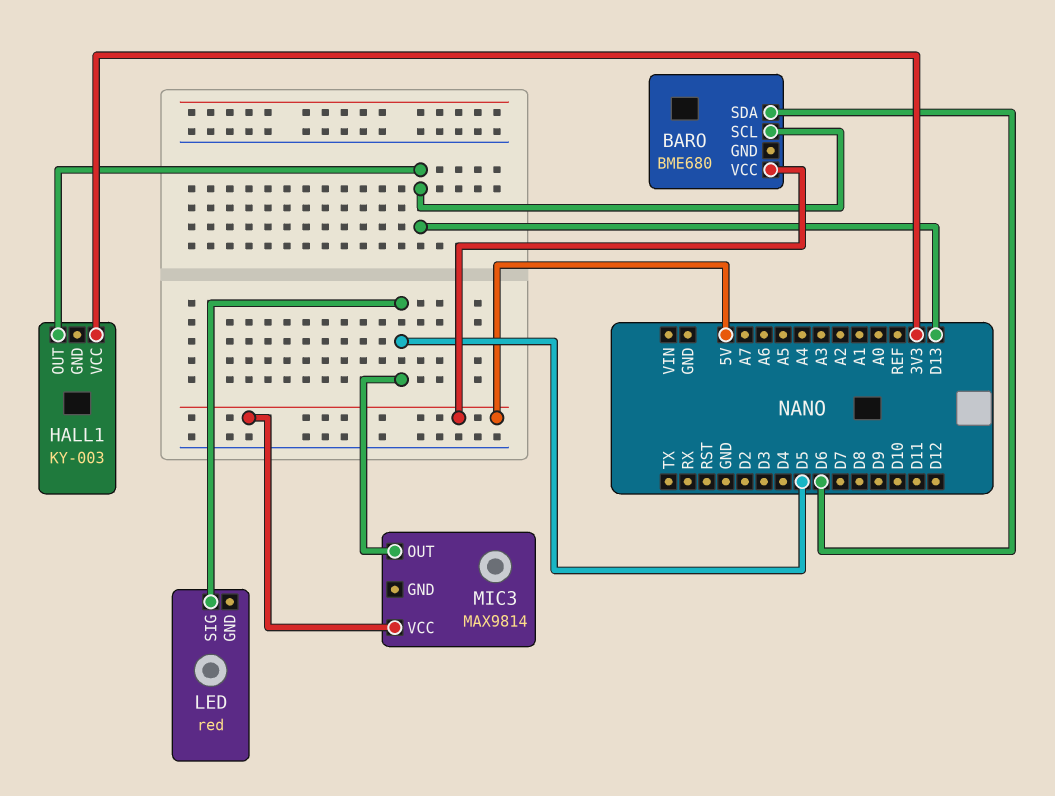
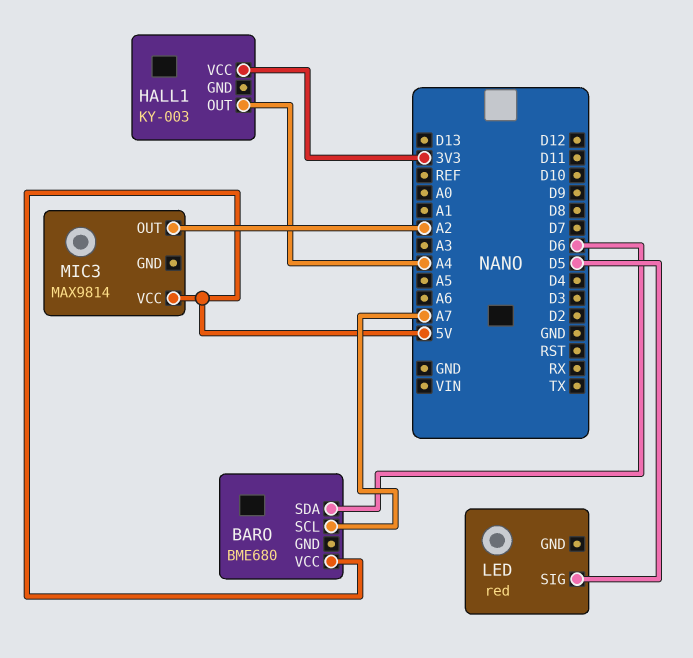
BARO pin SCL: D13 -> A7
HALL1 pin OUT: D13 -> A4
MIC3 pin OUT: D5 -> A2

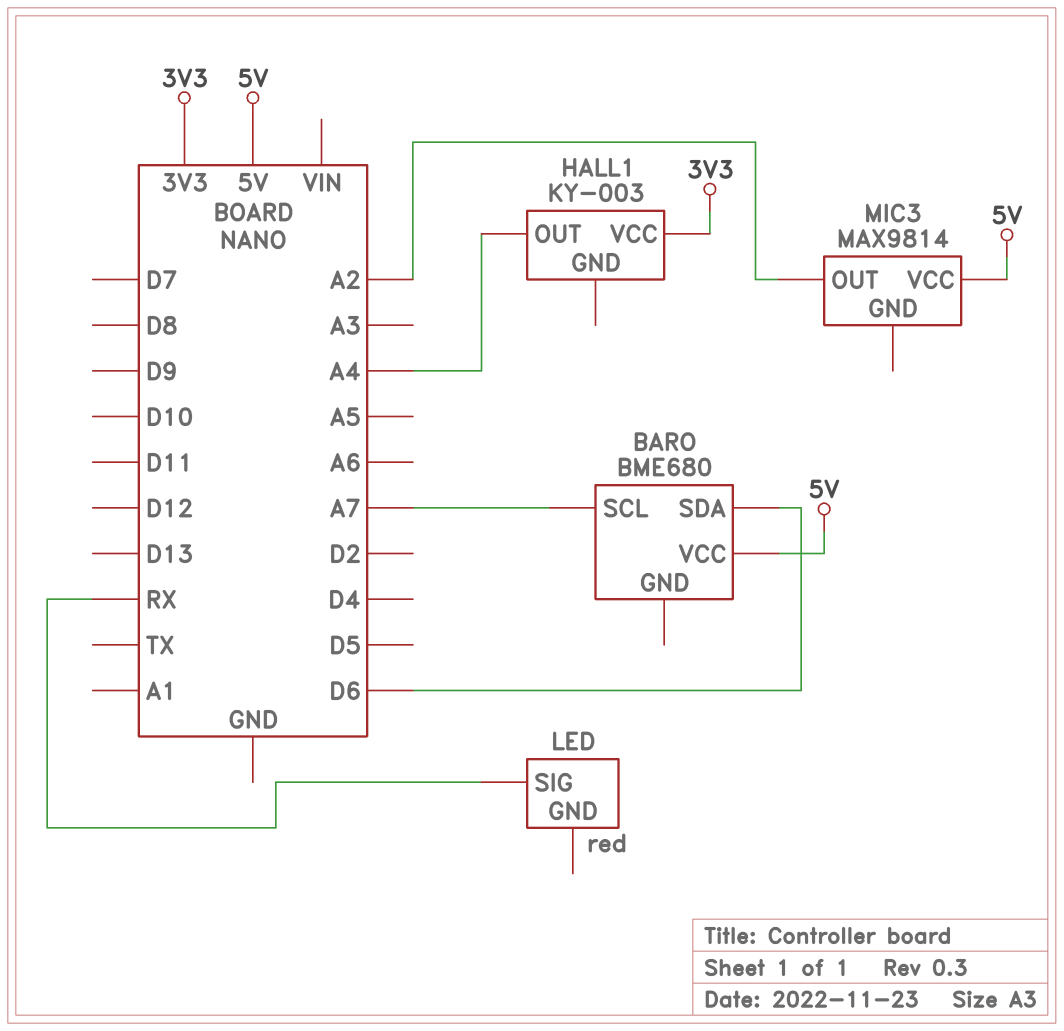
LED pin SIG: D5 -> RX

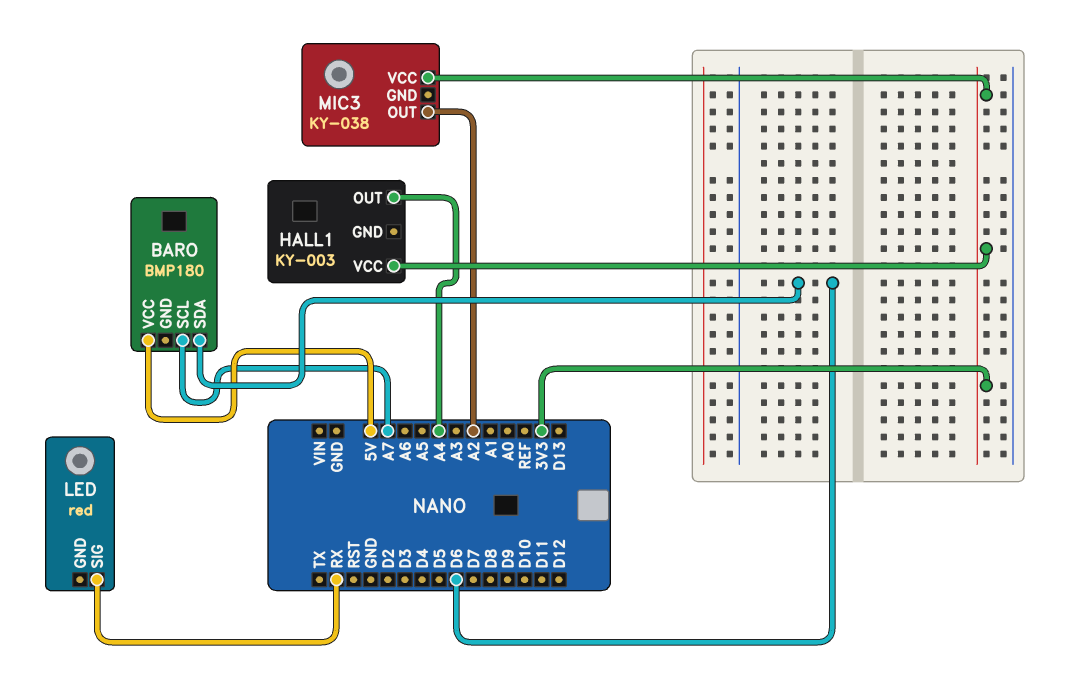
BARO: BME680 -> BMP180
MIC3: MAX9814 -> KY-038
MIC3 pin VCC: 5V -> 3V3

